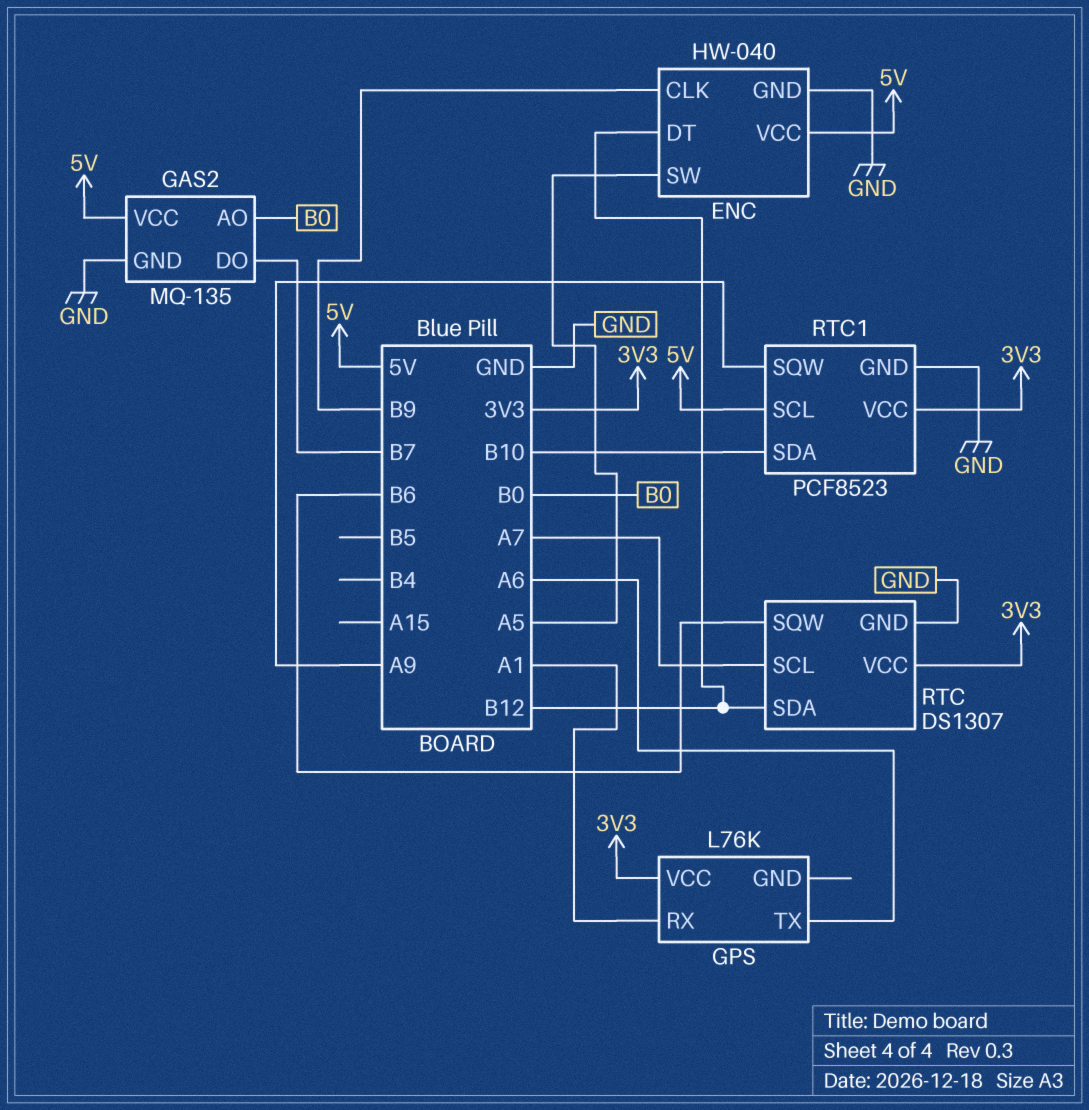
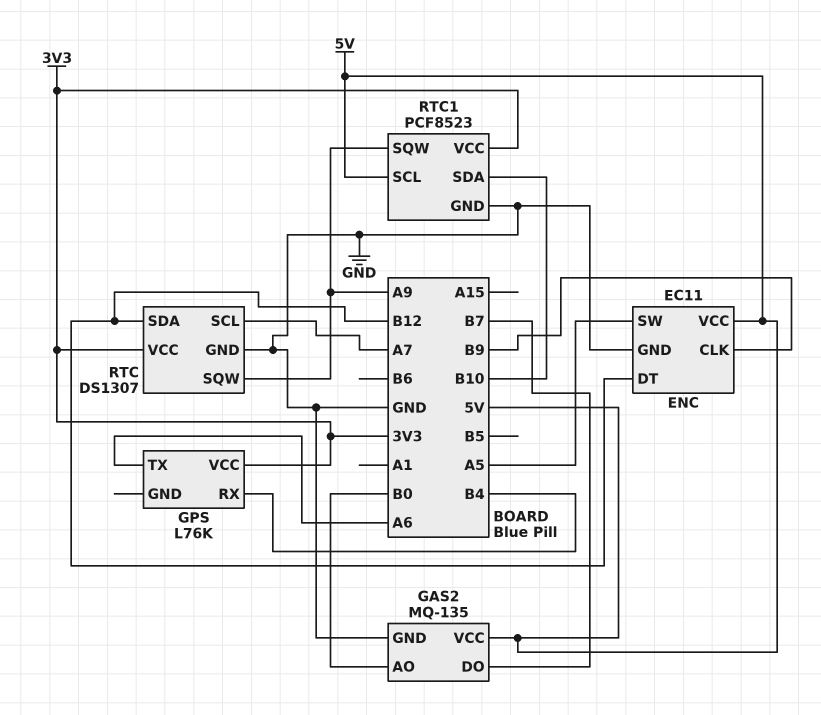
ENC: HW-040 -> EC11
GPS pin RX: A1 -> B4
RTC pin SQW: B6 -> A9

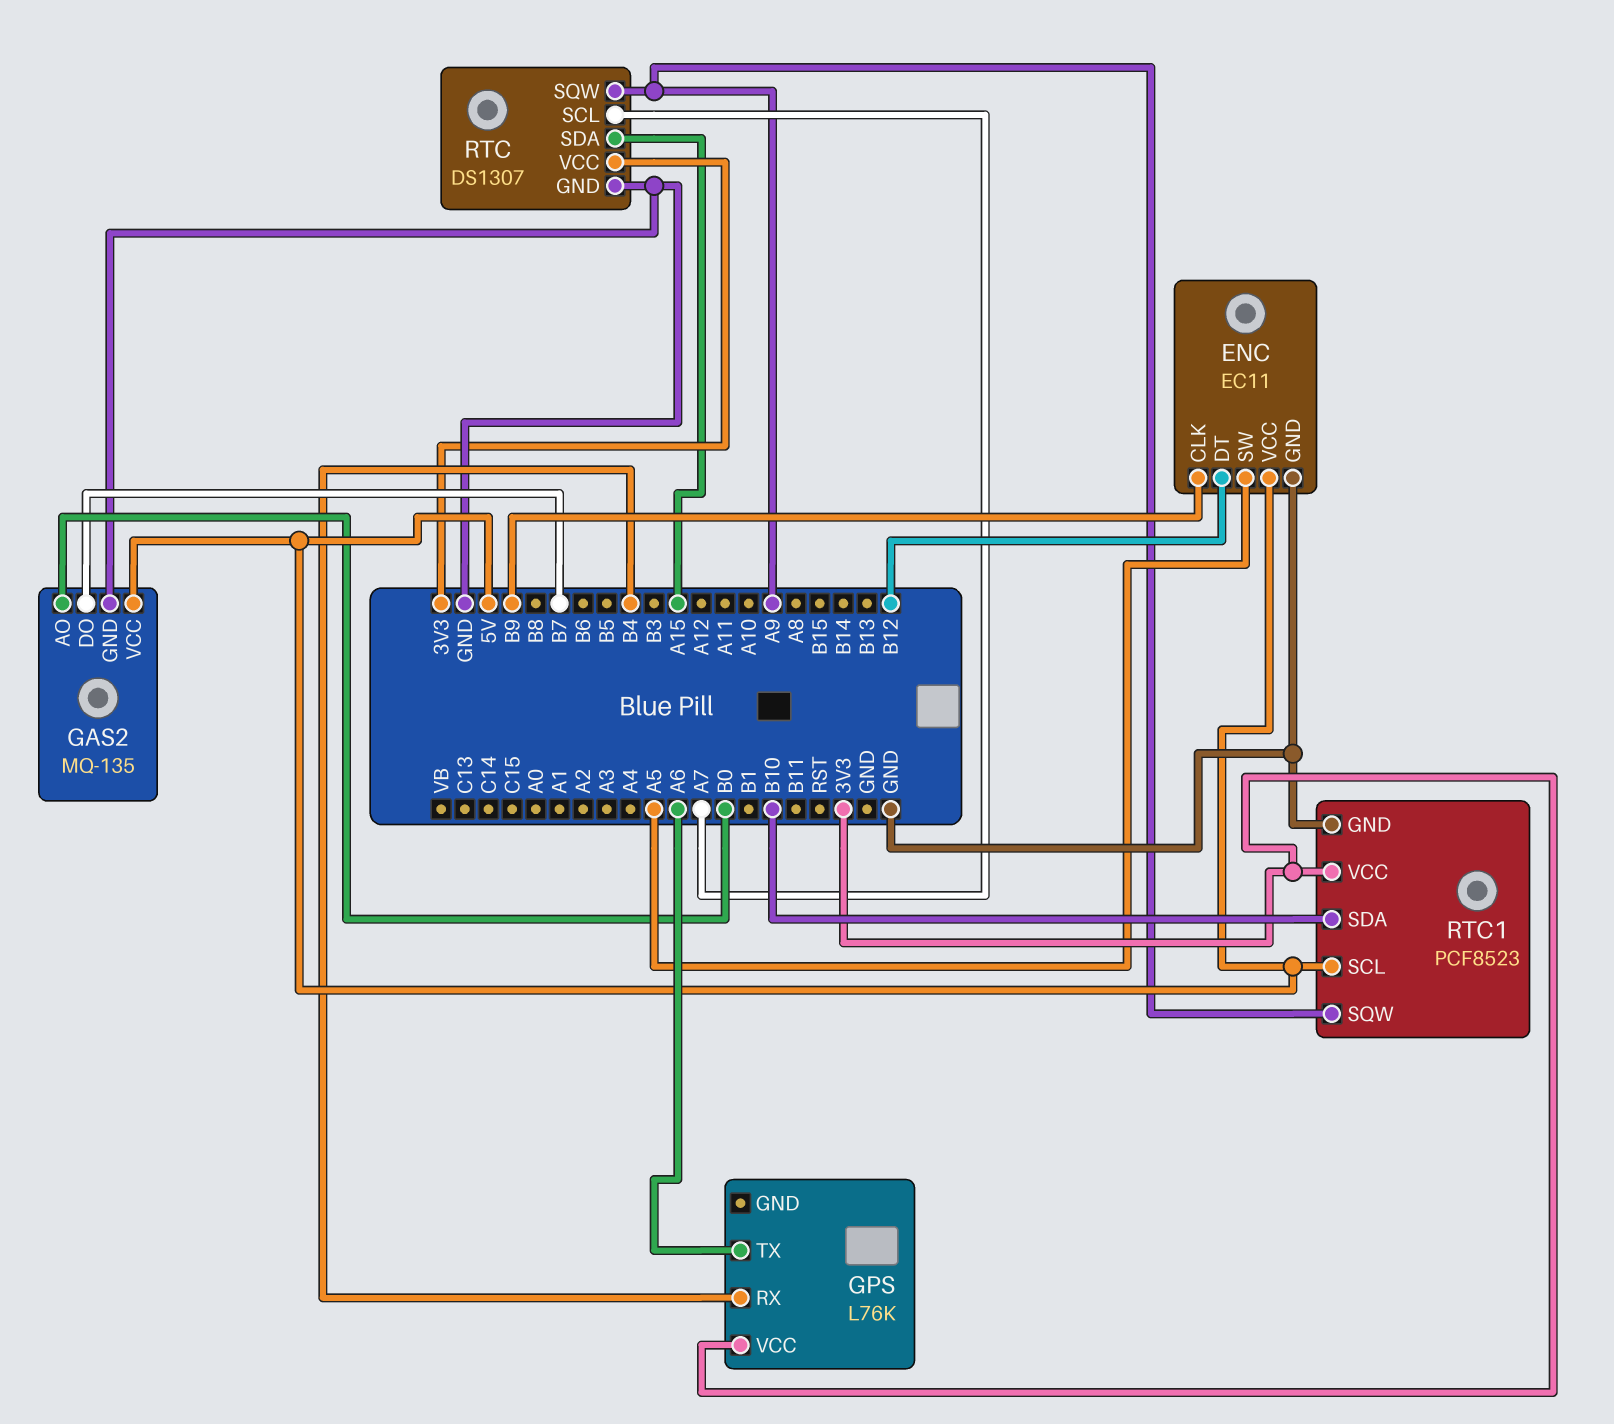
RTC pin SDA: B12 -> A15

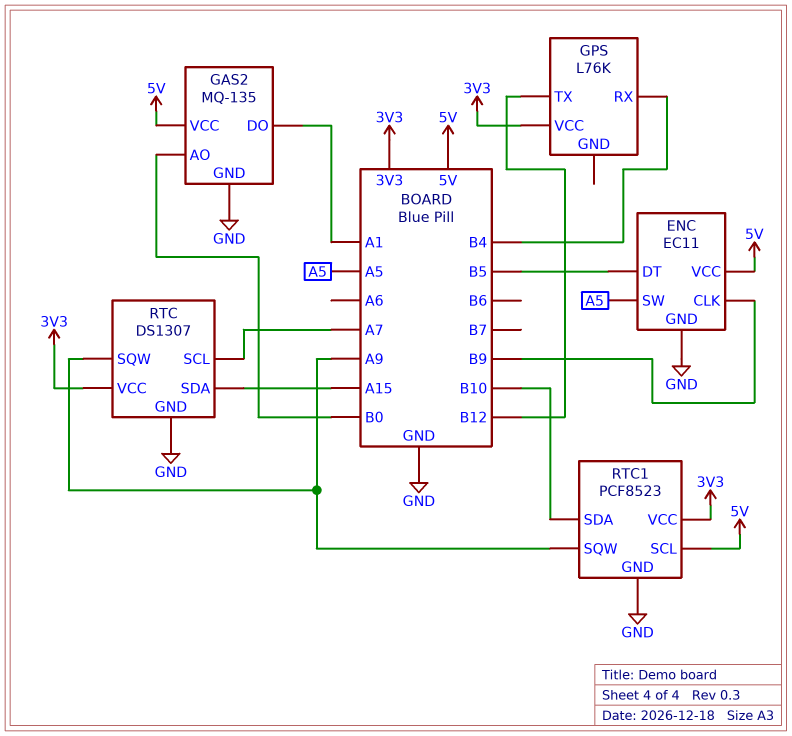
ENC pin DT: B12 -> B5
GAS2 pin DO: B7 -> A1
GPS pin TX: A6 -> B12

